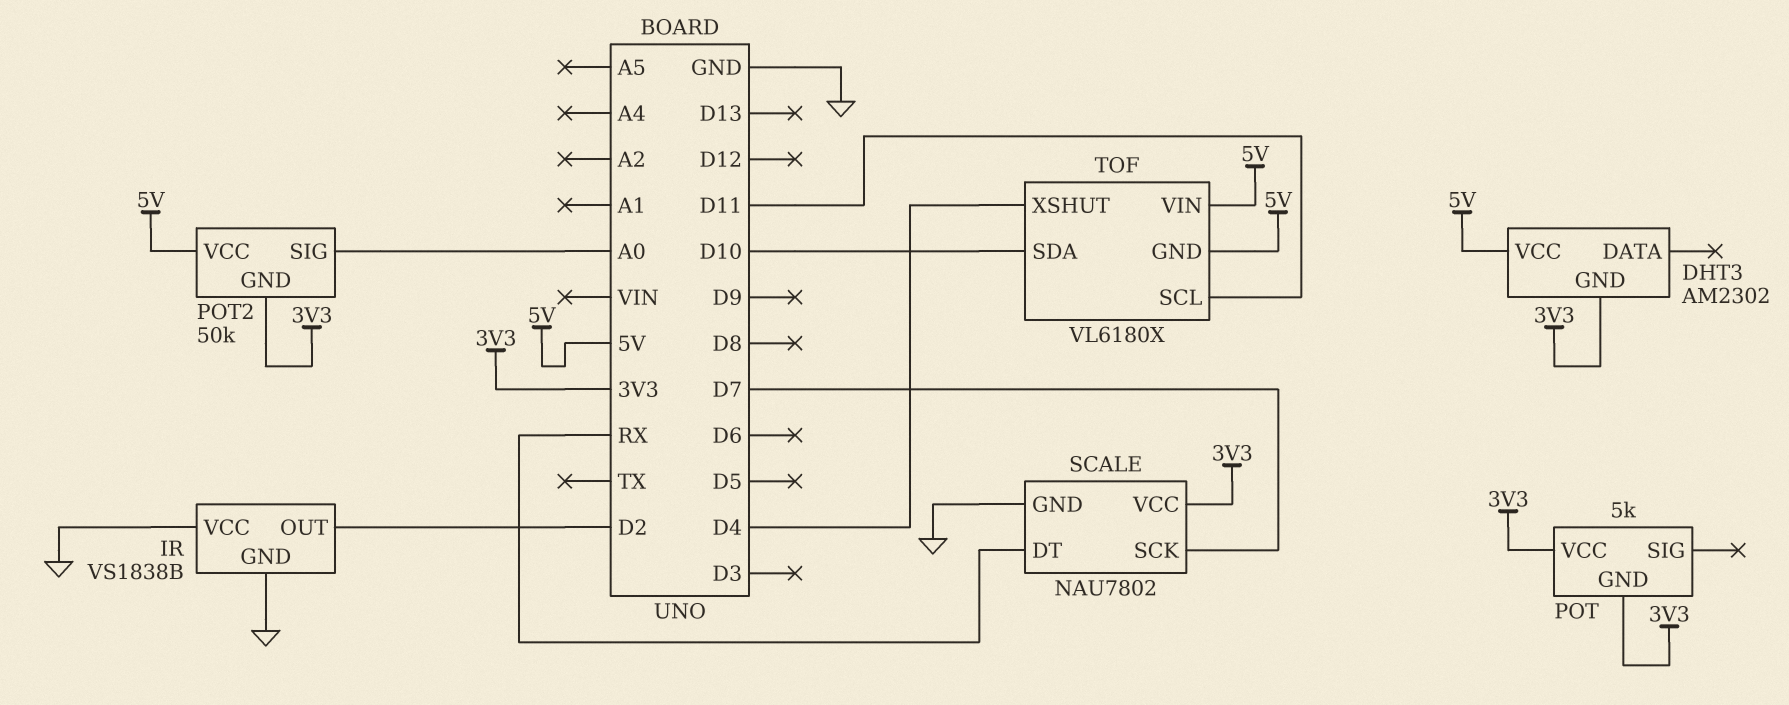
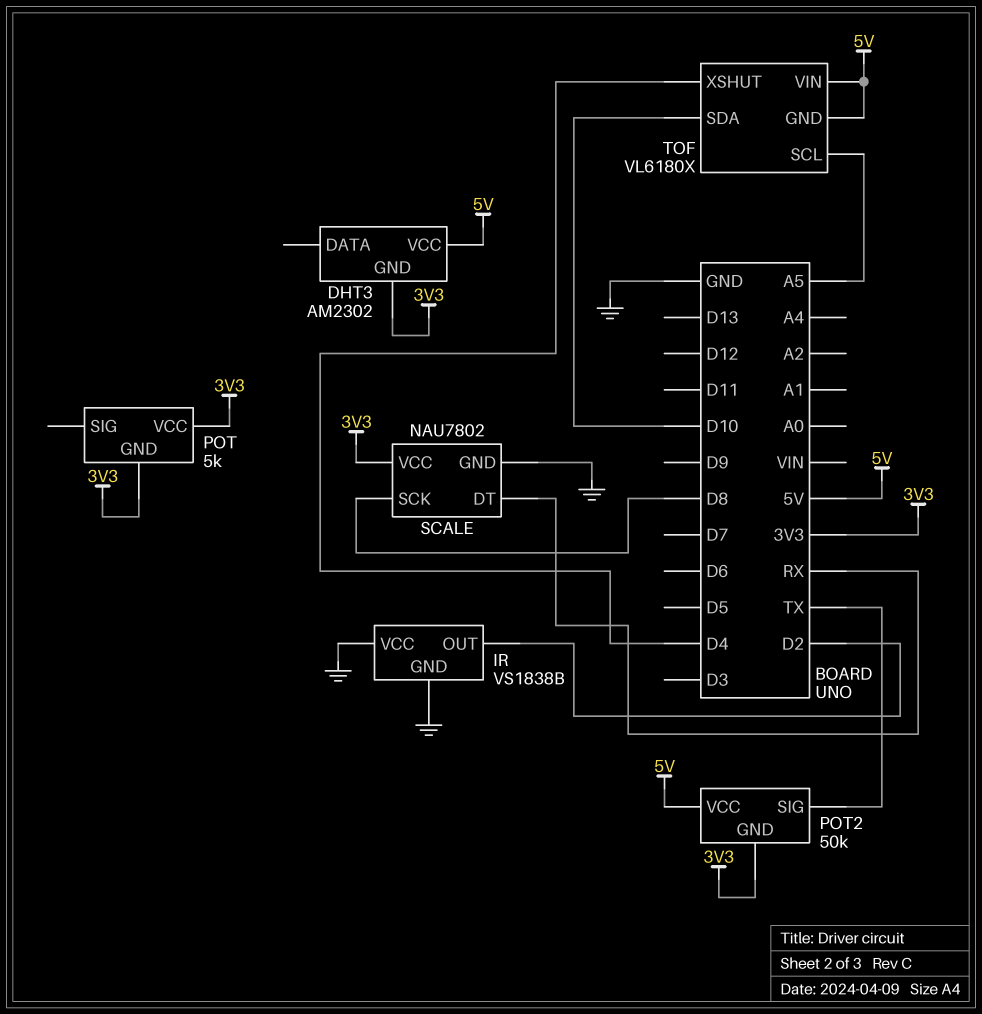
POT2 pin SIG: A0 -> TX
SCALE pin SCK: D7 -> D8
TOF pin SCL: D11 -> A5

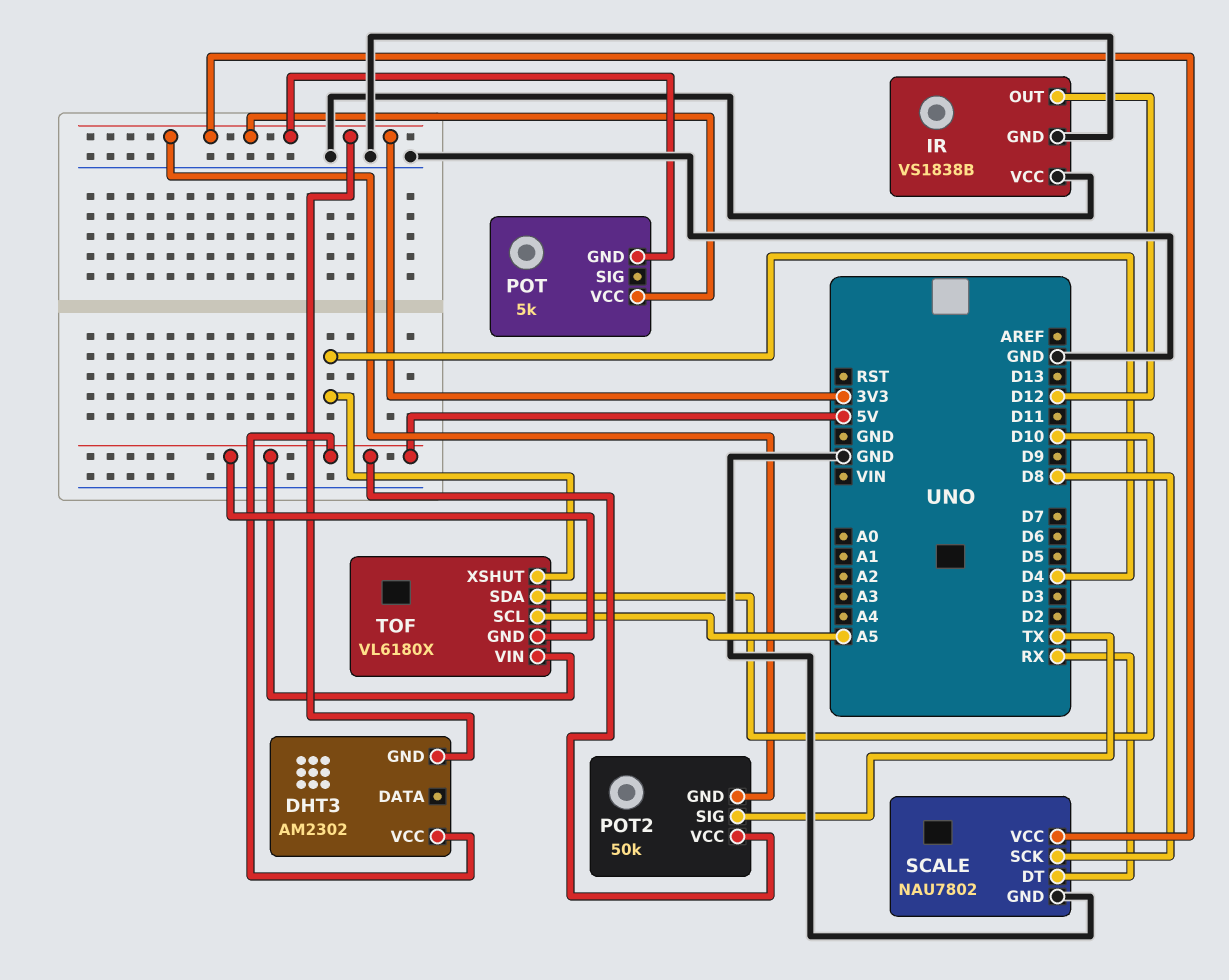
IR pin OUT: D2 -> D12

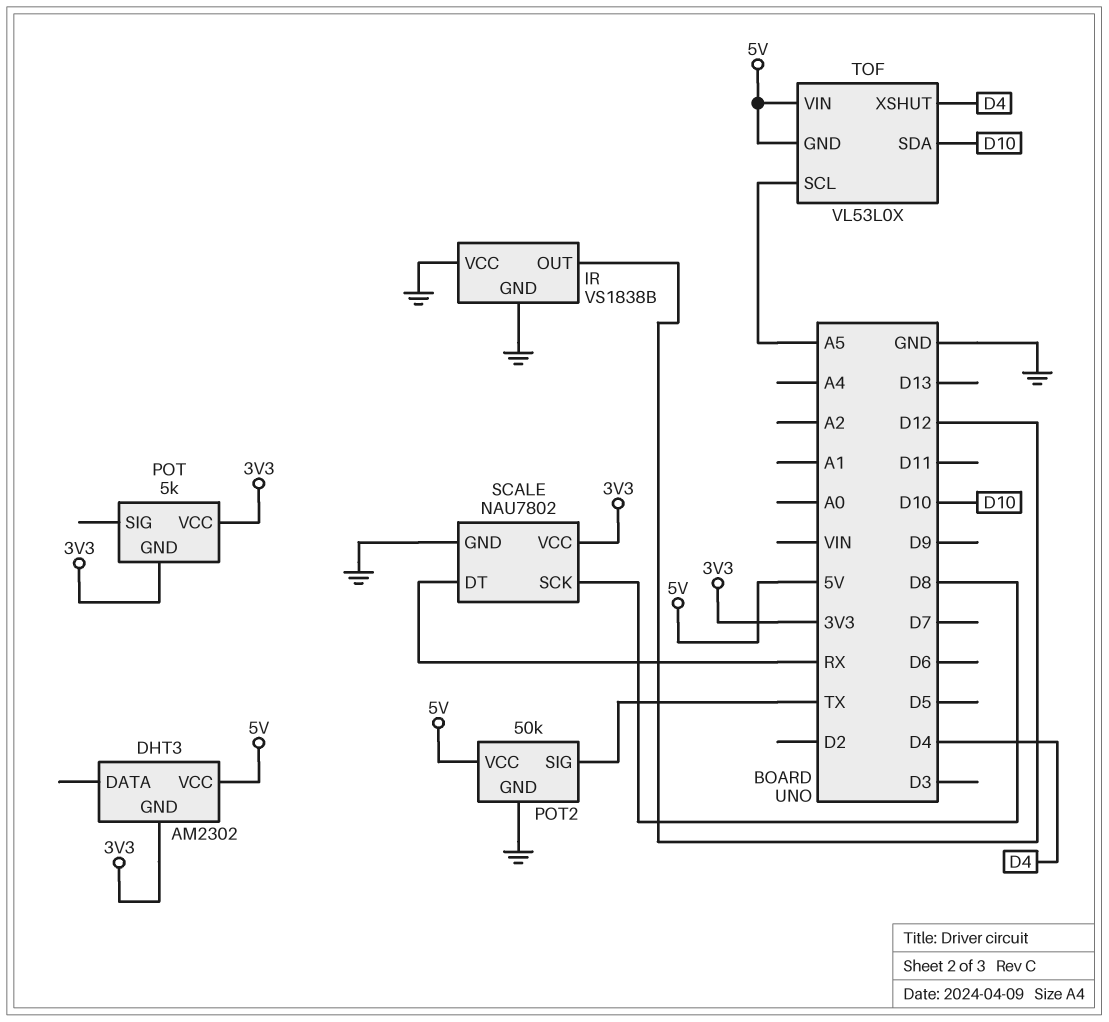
POT2 pin GND: 3V3 -> GND
TOF: VL6180X -> VL53L0X

